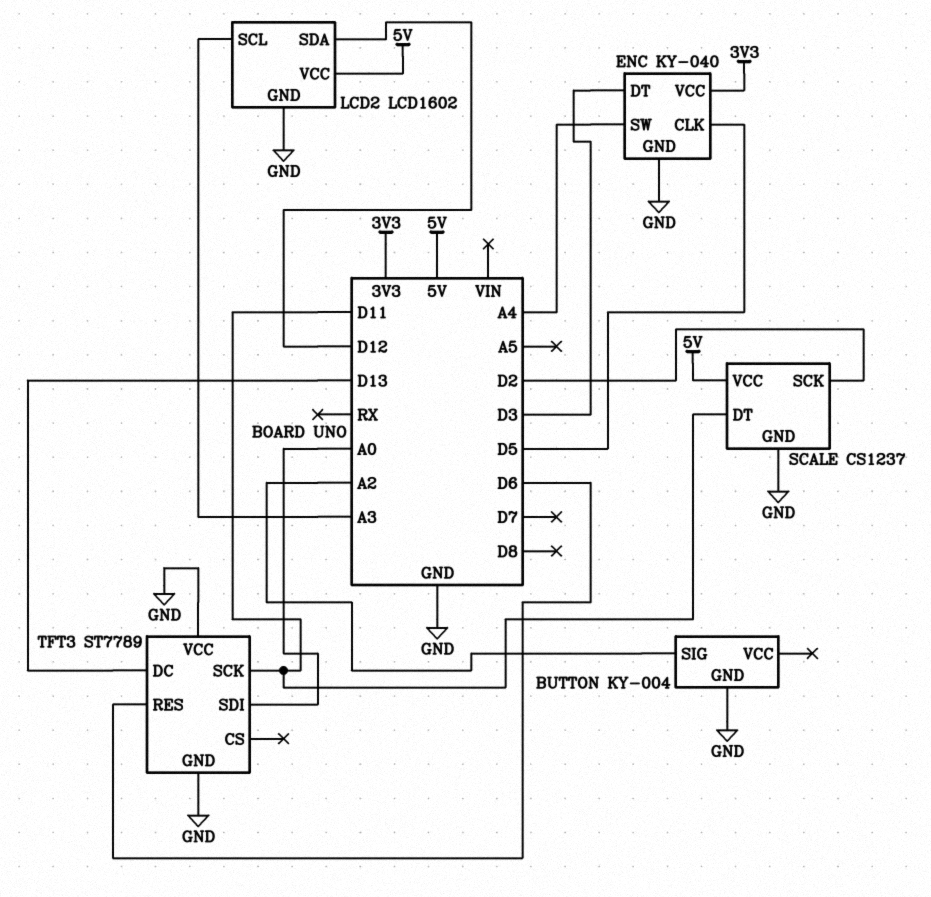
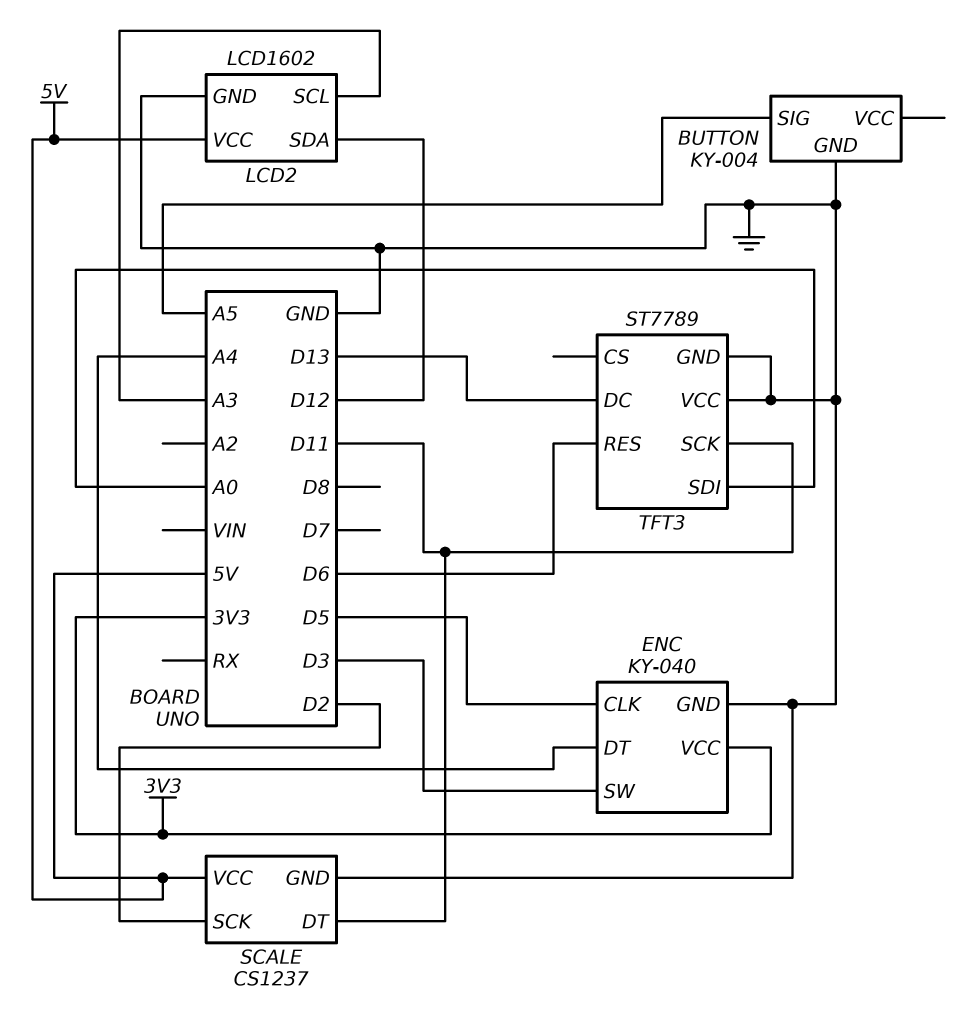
BUTTON pin SIG: A2 -> A5
ENC pin DT: D3 -> A4
ENC pin SW: A4 -> D3

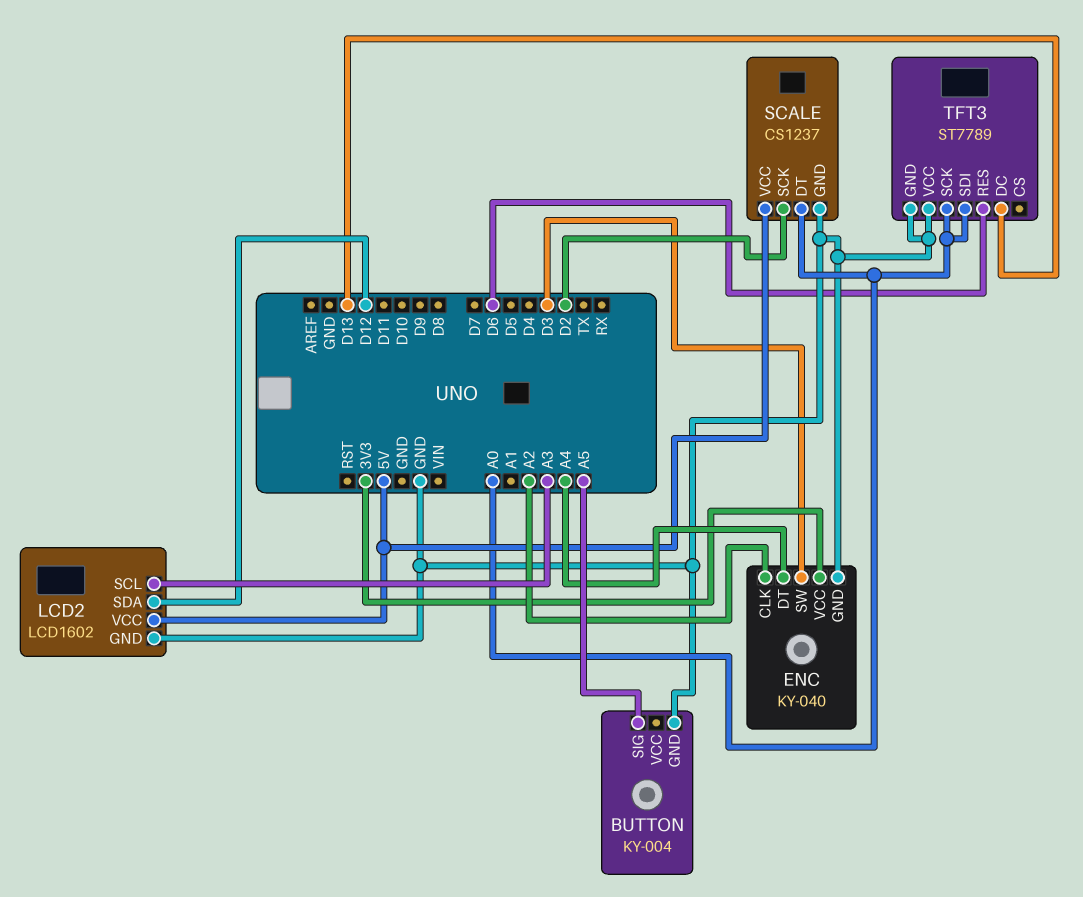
ENC pin CLK: D5 -> A2
SCALE pin DT: D11 -> A0
TFT3 pin SCK: D11 -> A0

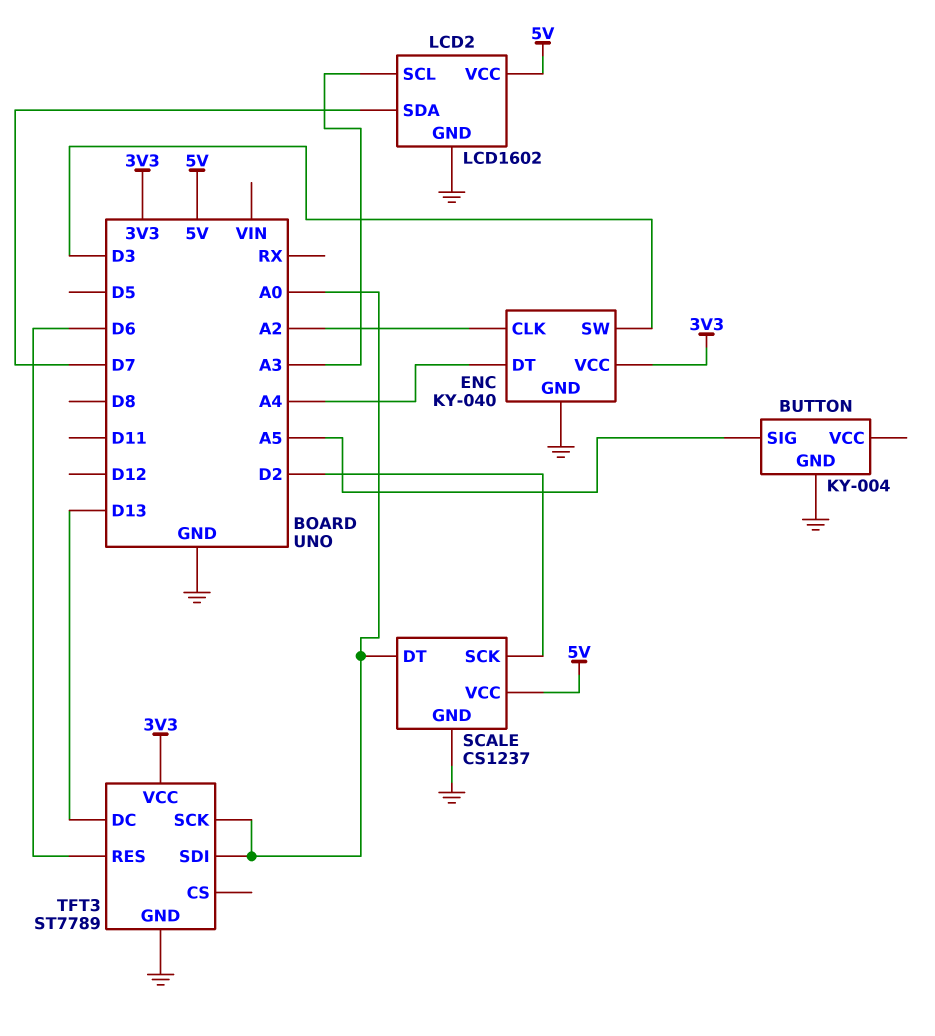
LCD2 pin SDA: D12 -> D7
TFT3 pin VCC: GND -> 3V3

